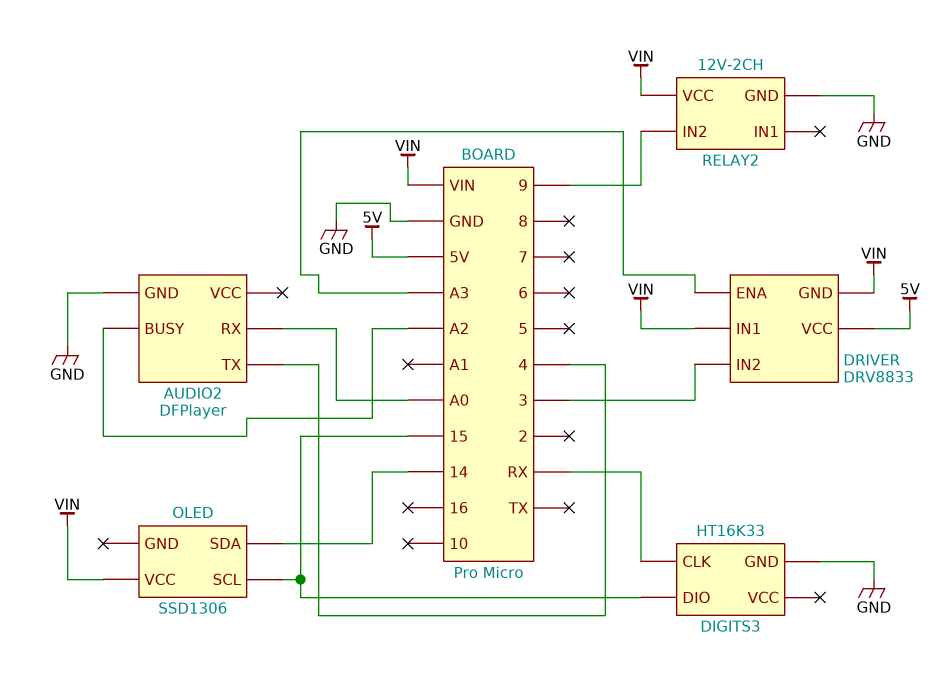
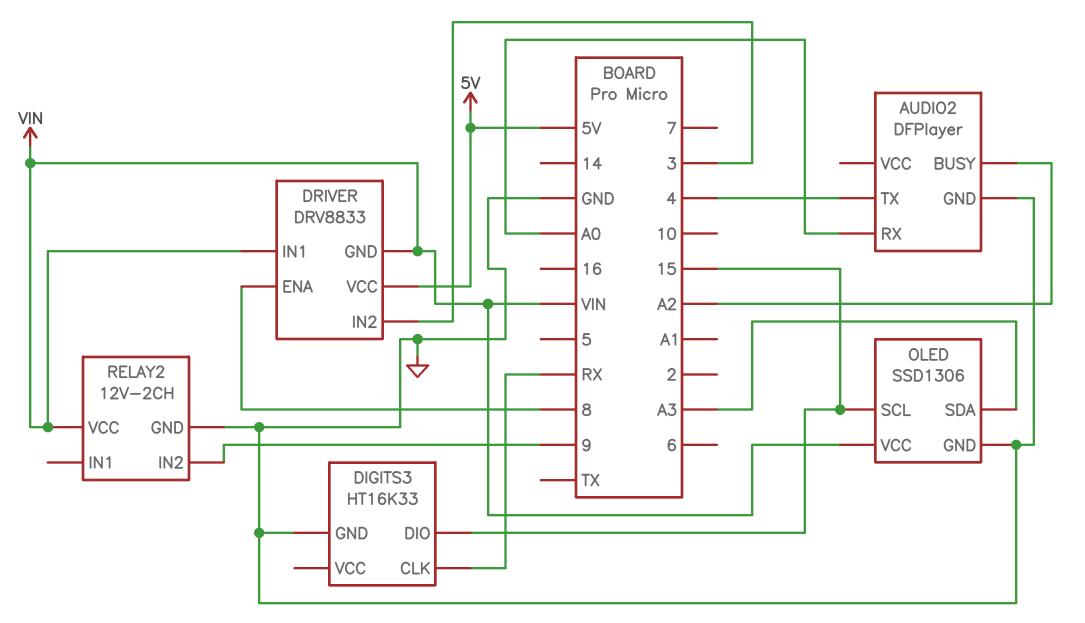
DRIVER pin ENA: A3 -> 8
OLED pin GND: none -> GND
OLED pin SDA: 14 -> A3

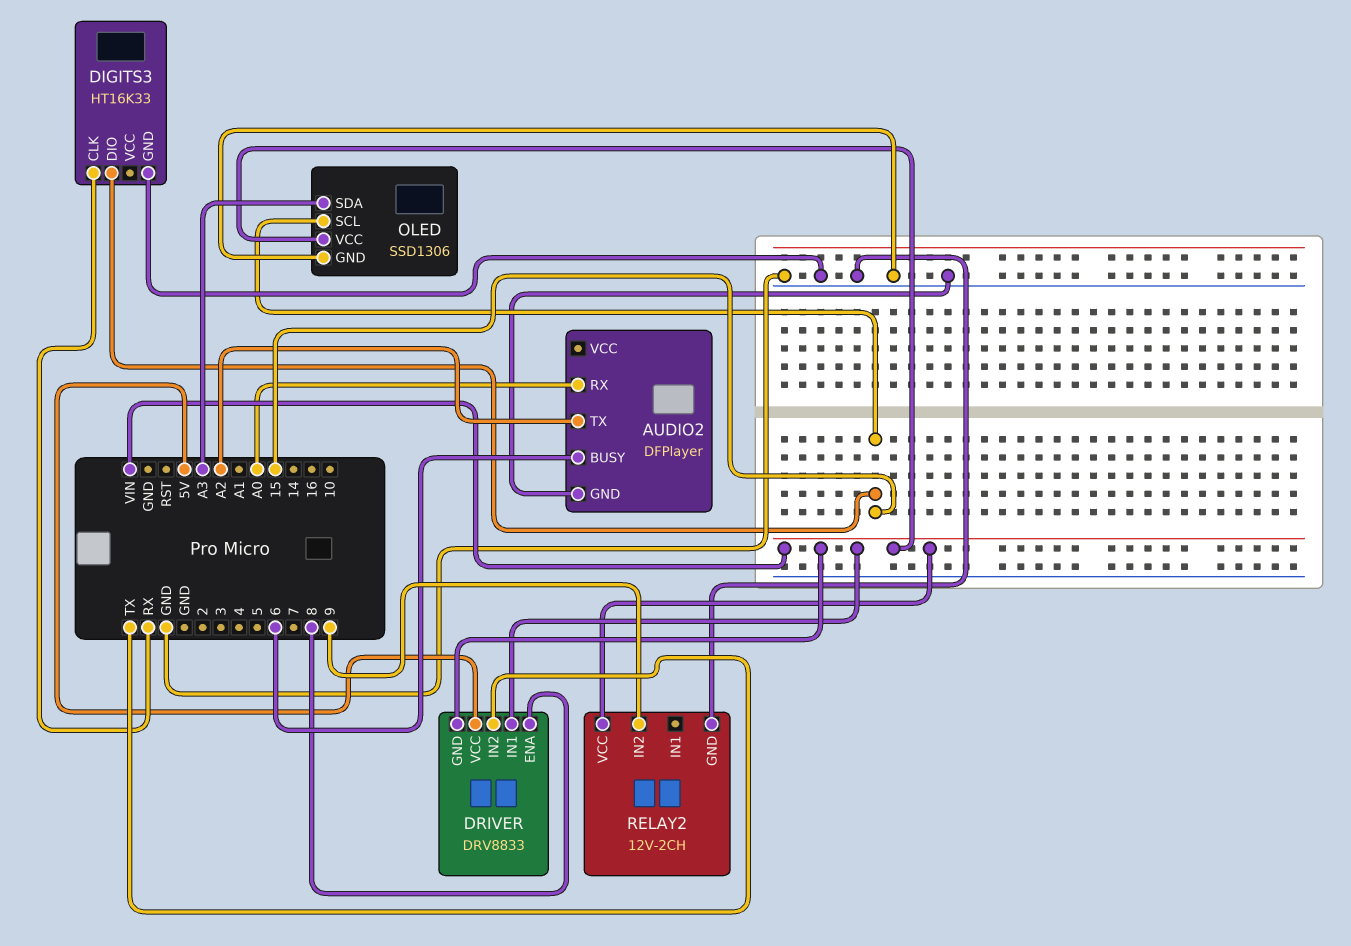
AUDIO2 pin BUSY: A2 -> 6
AUDIO2 pin TX: 4 -> A2
DRIVER pin IN2: 3 -> TX

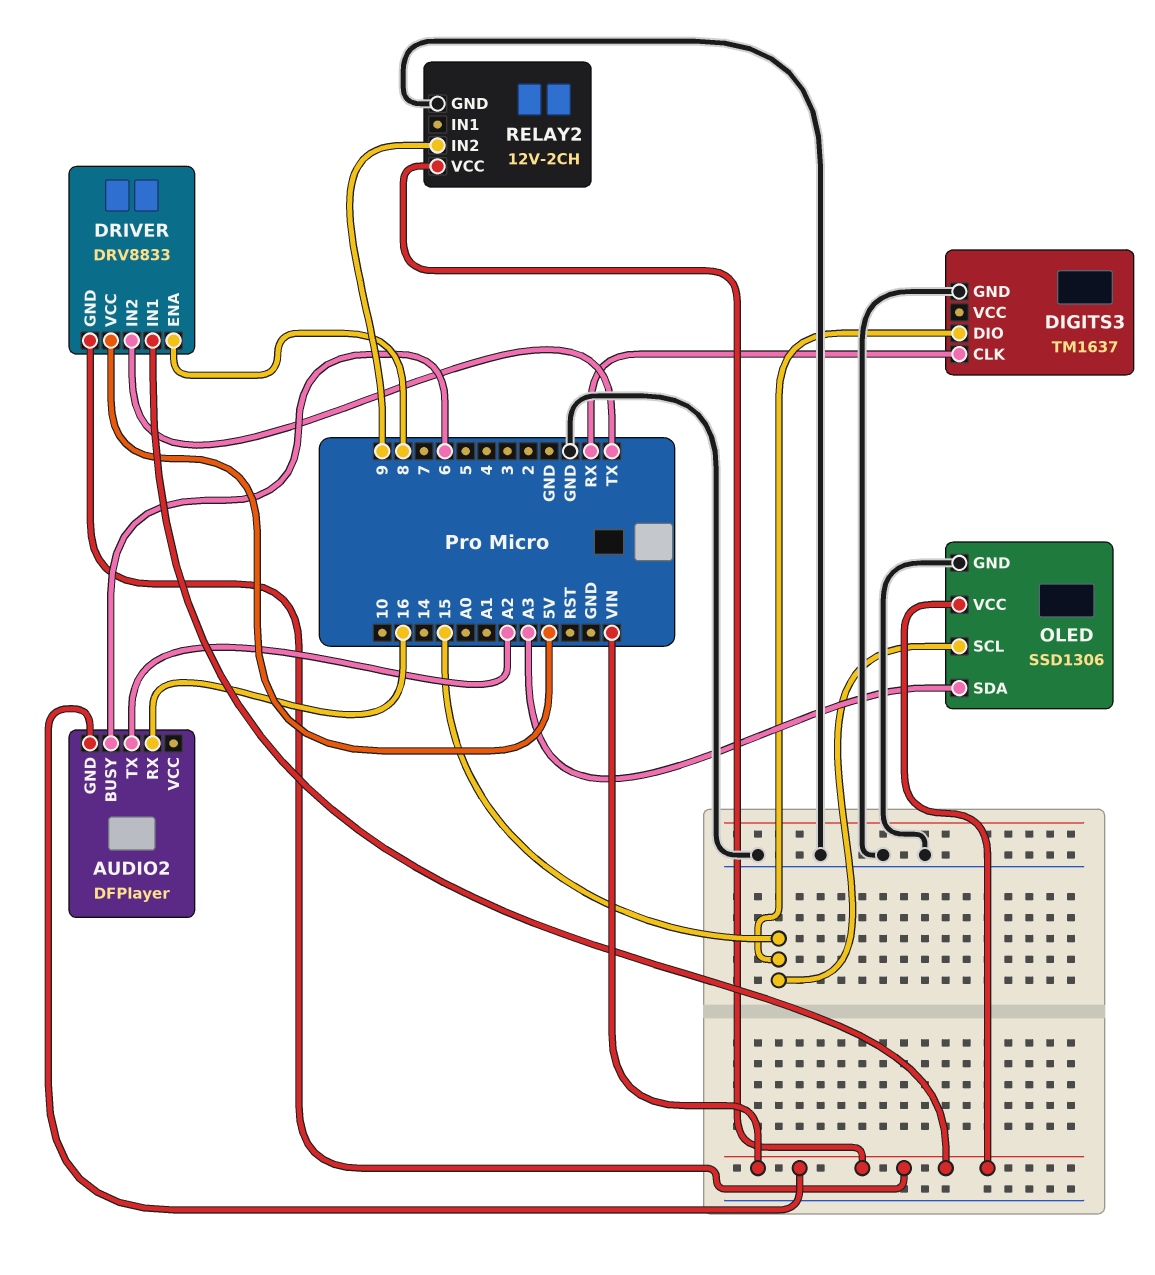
AUDIO2 pin GND: GND -> VIN
AUDIO2 pin RX: A0 -> 16
DIGITS3: HT16K33 -> TM1637

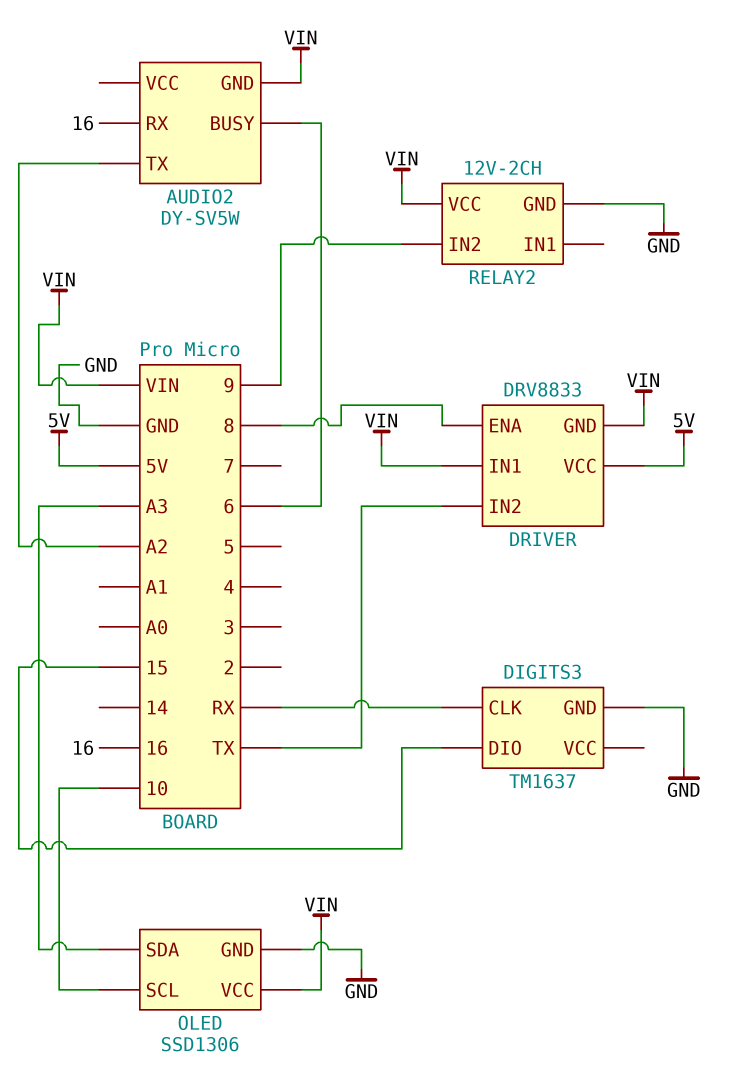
AUDIO2: DFPlayer -> DY-SV5W
OLED pin SCL: 15 -> 10

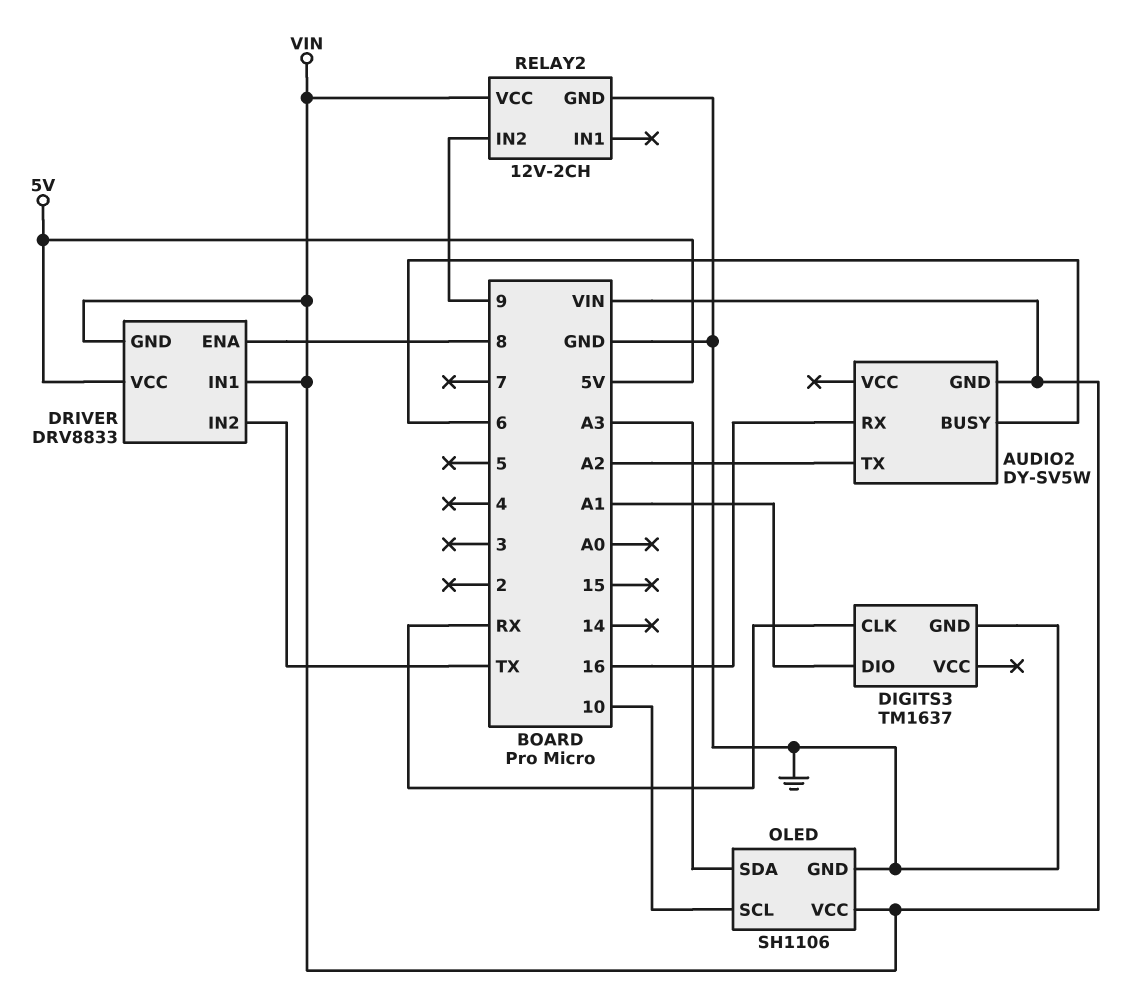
DIGITS3 pin DIO: 15 -> A1
OLED: SSD1306 -> SH1106

